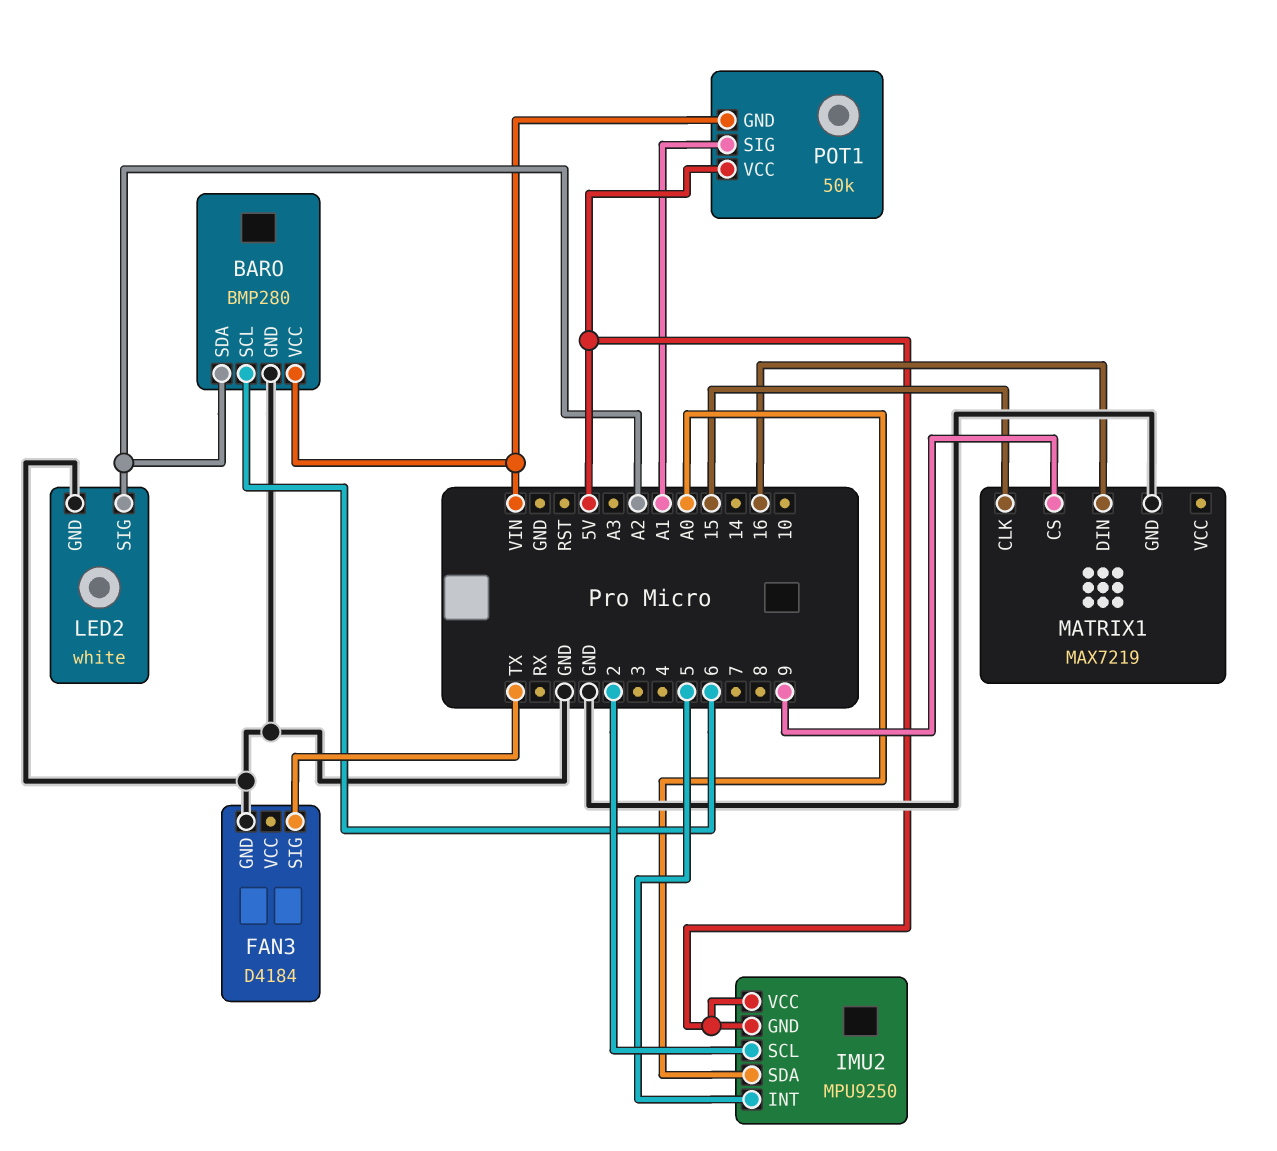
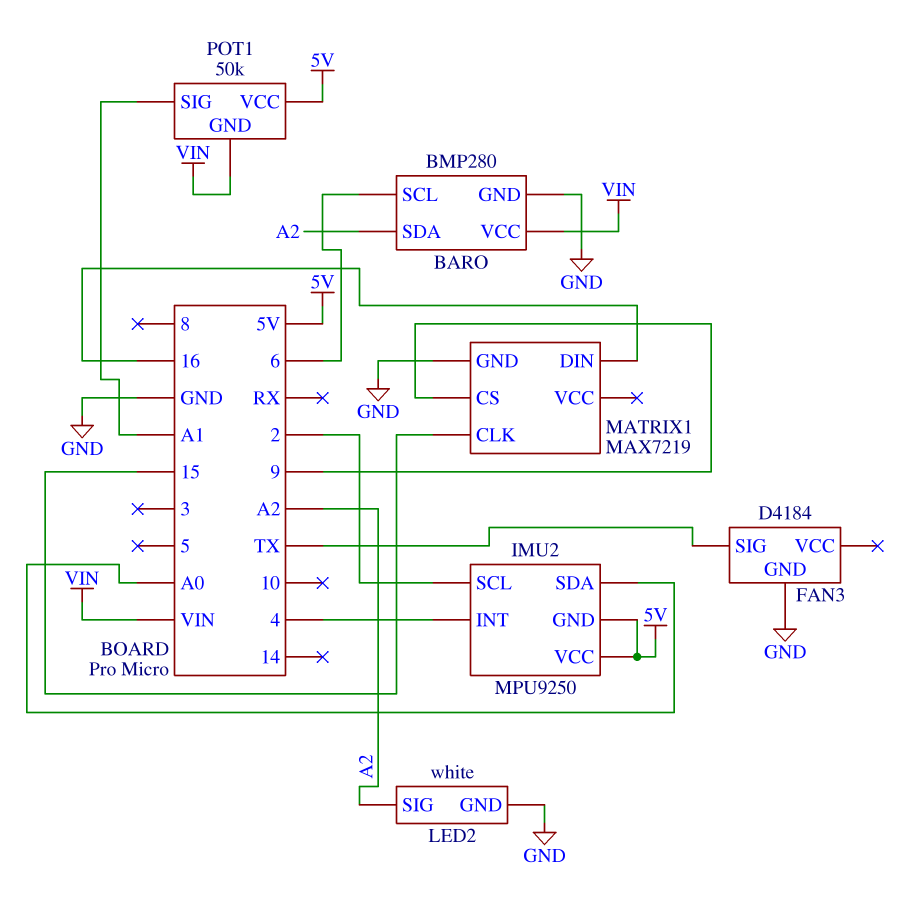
IMU2 pin INT: 5 -> 4

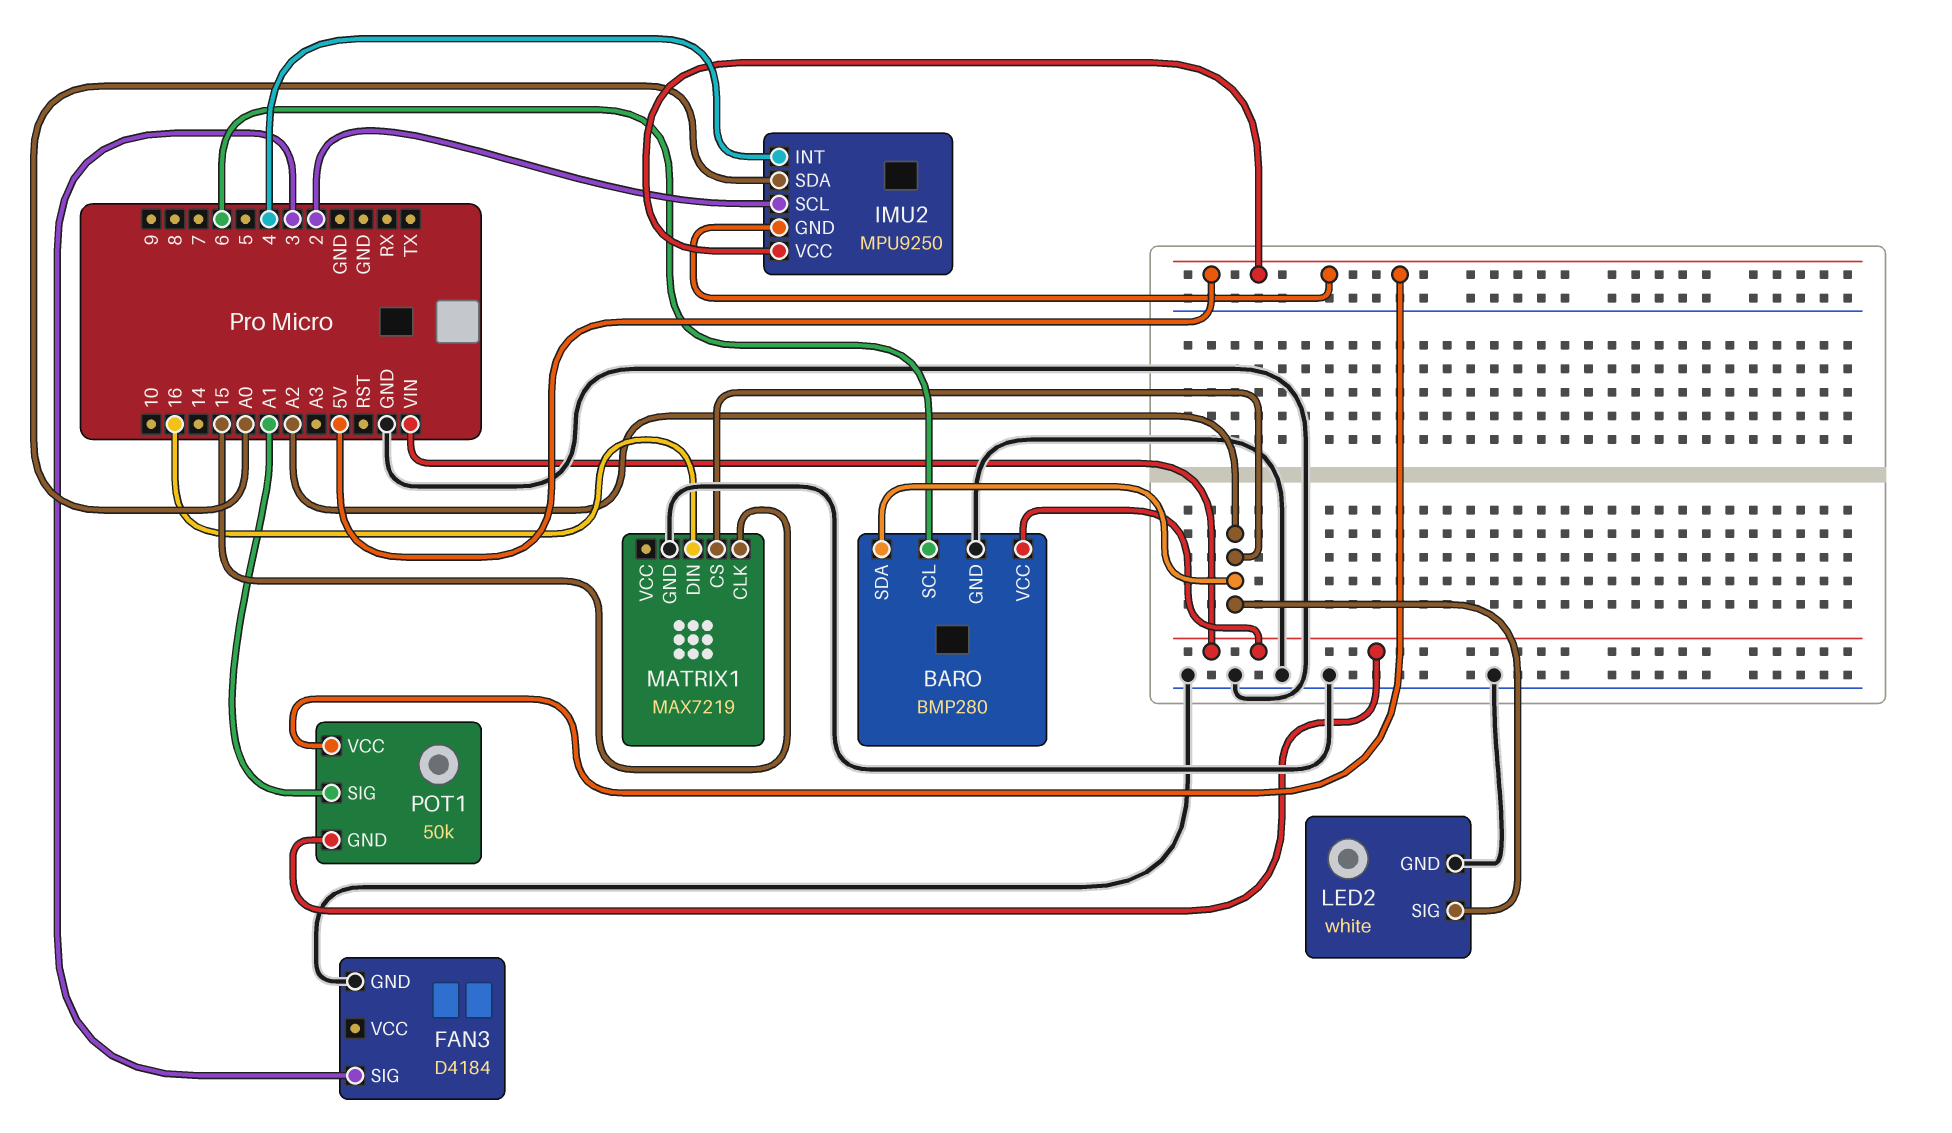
FAN3 pin SIG: TX -> 3
MATRIX1 pin CS: 9 -> A2

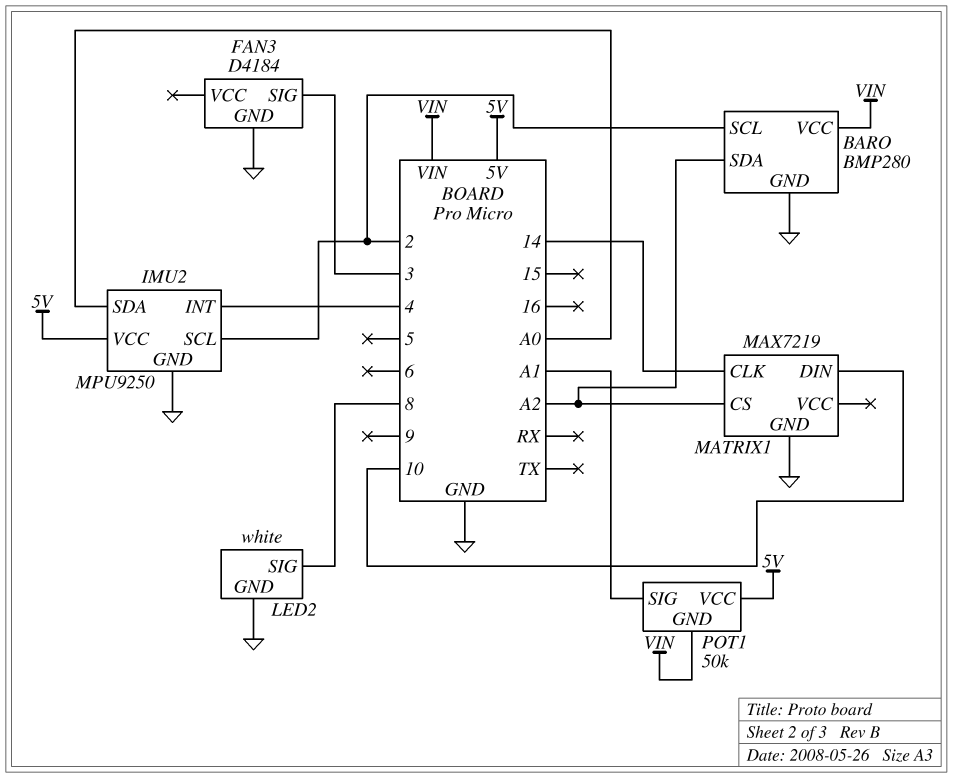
BARO pin SCL: 6 -> 2
IMU2 pin GND: 5V -> GND
LED2 pin SIG: A2 -> 8
MATRIX1 pin CLK: 15 -> 14
MATRIX1 pin DIN: 16 -> 10

